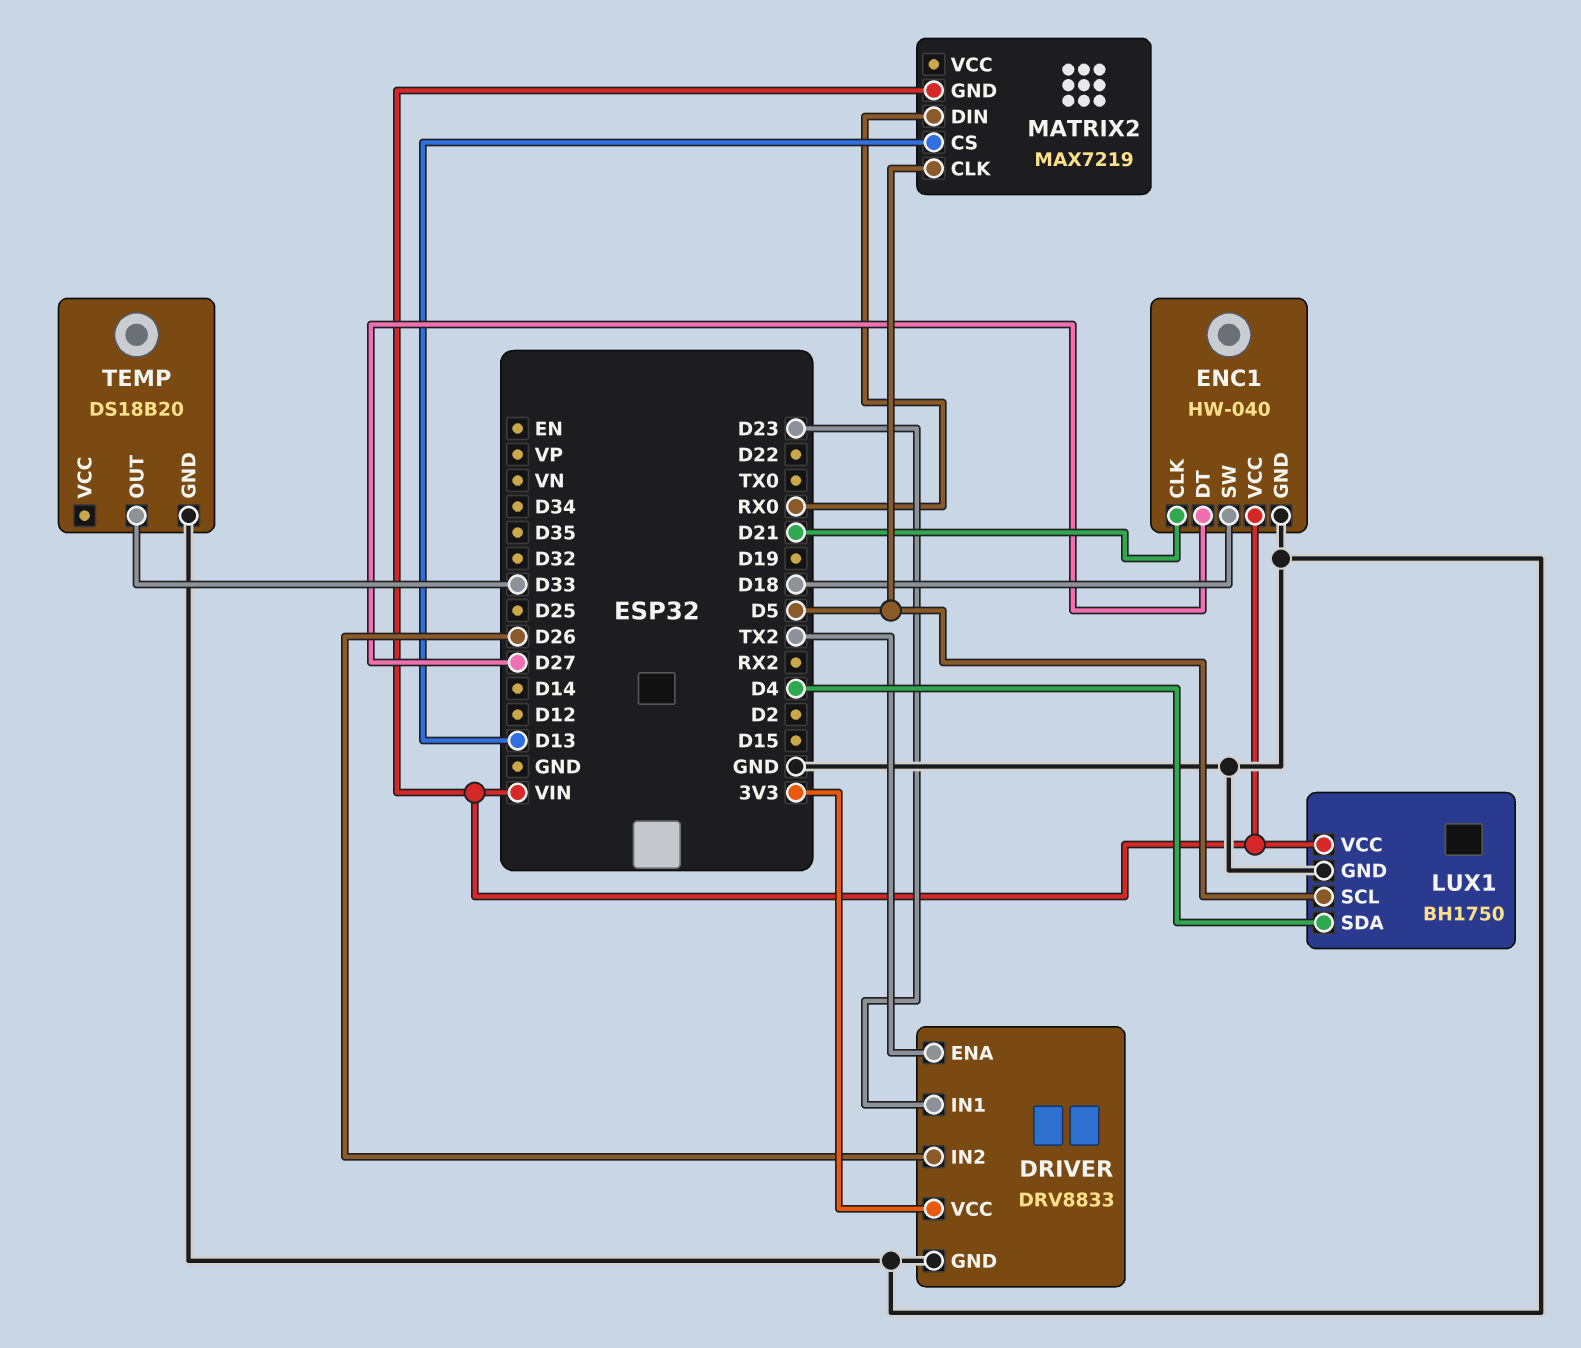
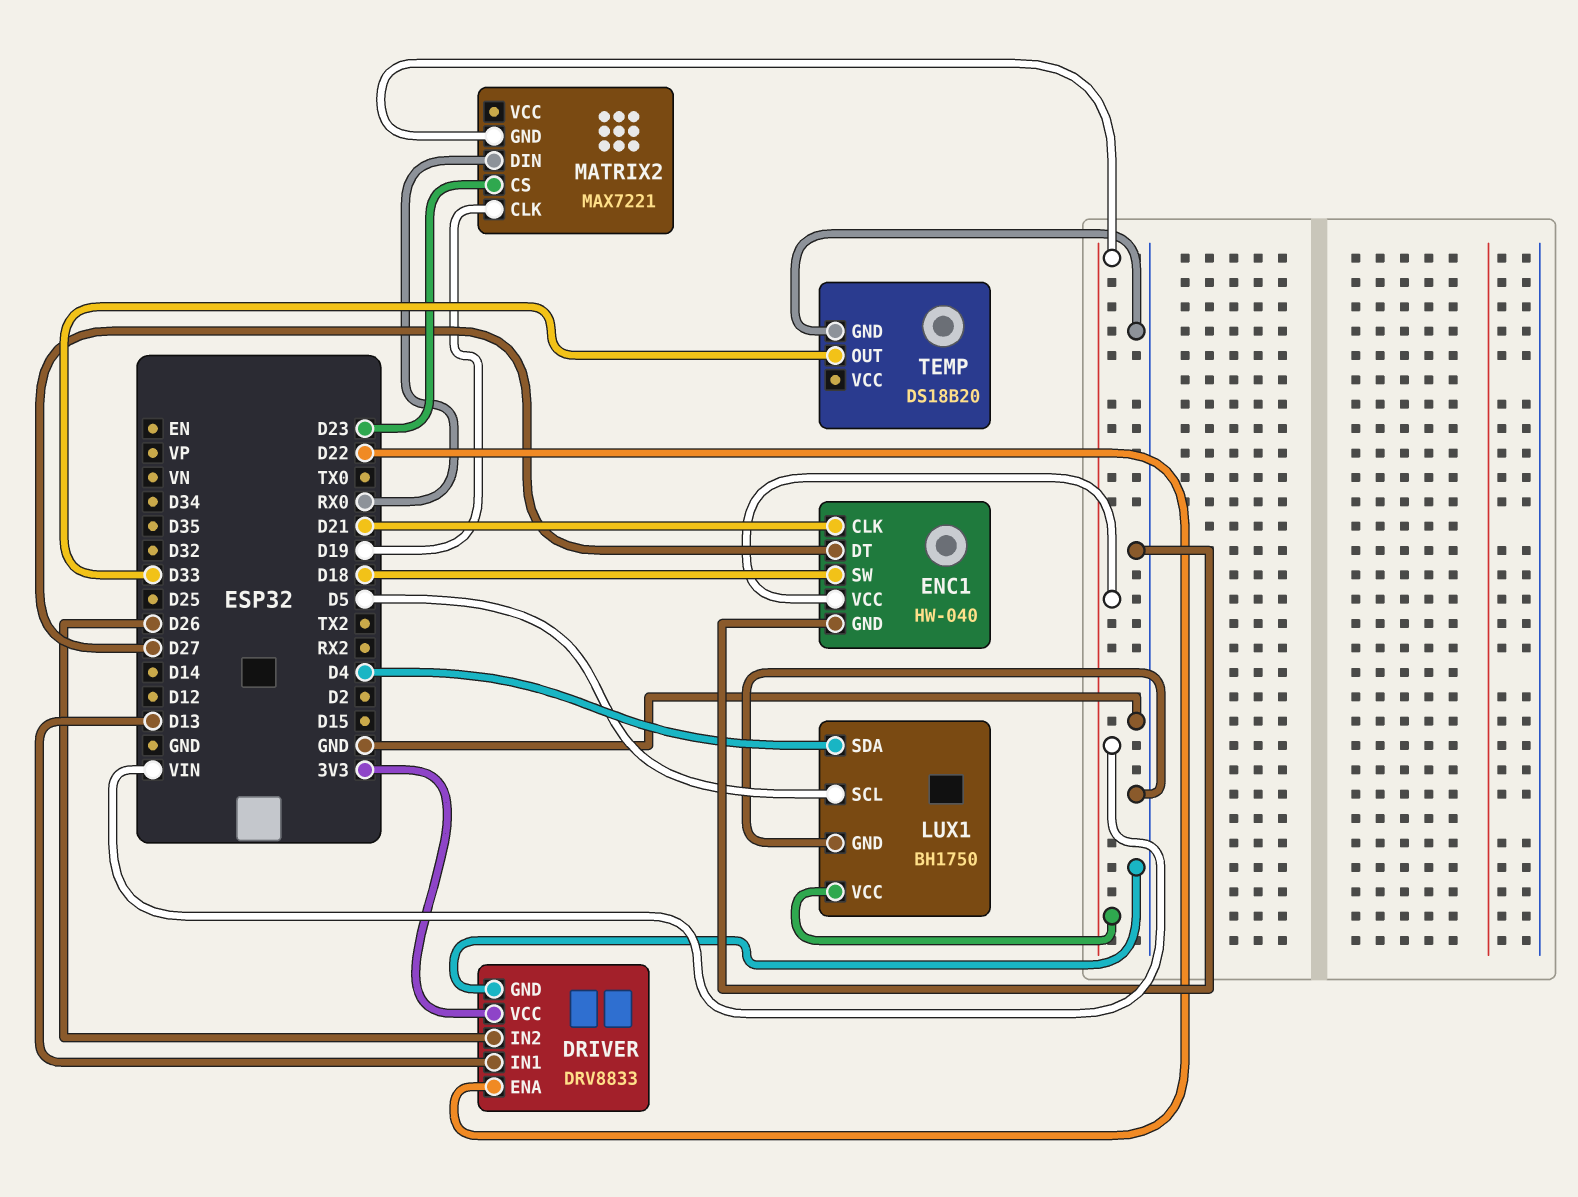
DRIVER pin ENA: TX2 -> D22
DRIVER pin IN1: D23 -> D13
MATRIX2: MAX7219 -> MAX7221
MATRIX2 pin CLK: D5 -> D19
MATRIX2 pin CS: D13 -> D23

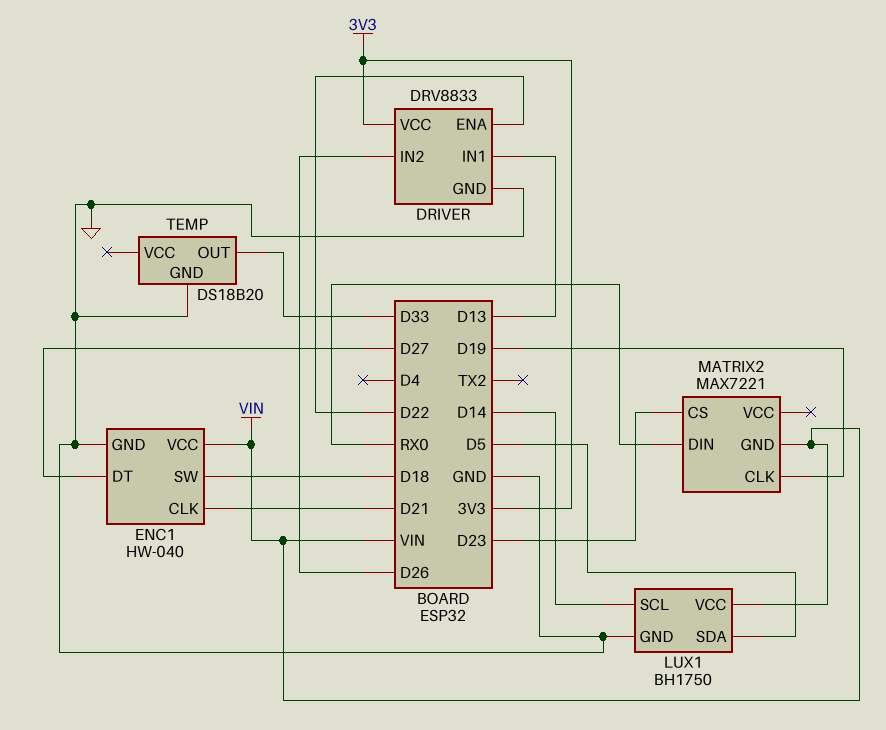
LUX1 pin SCL: D5 -> D14
LUX1 pin SDA: D4 -> D5

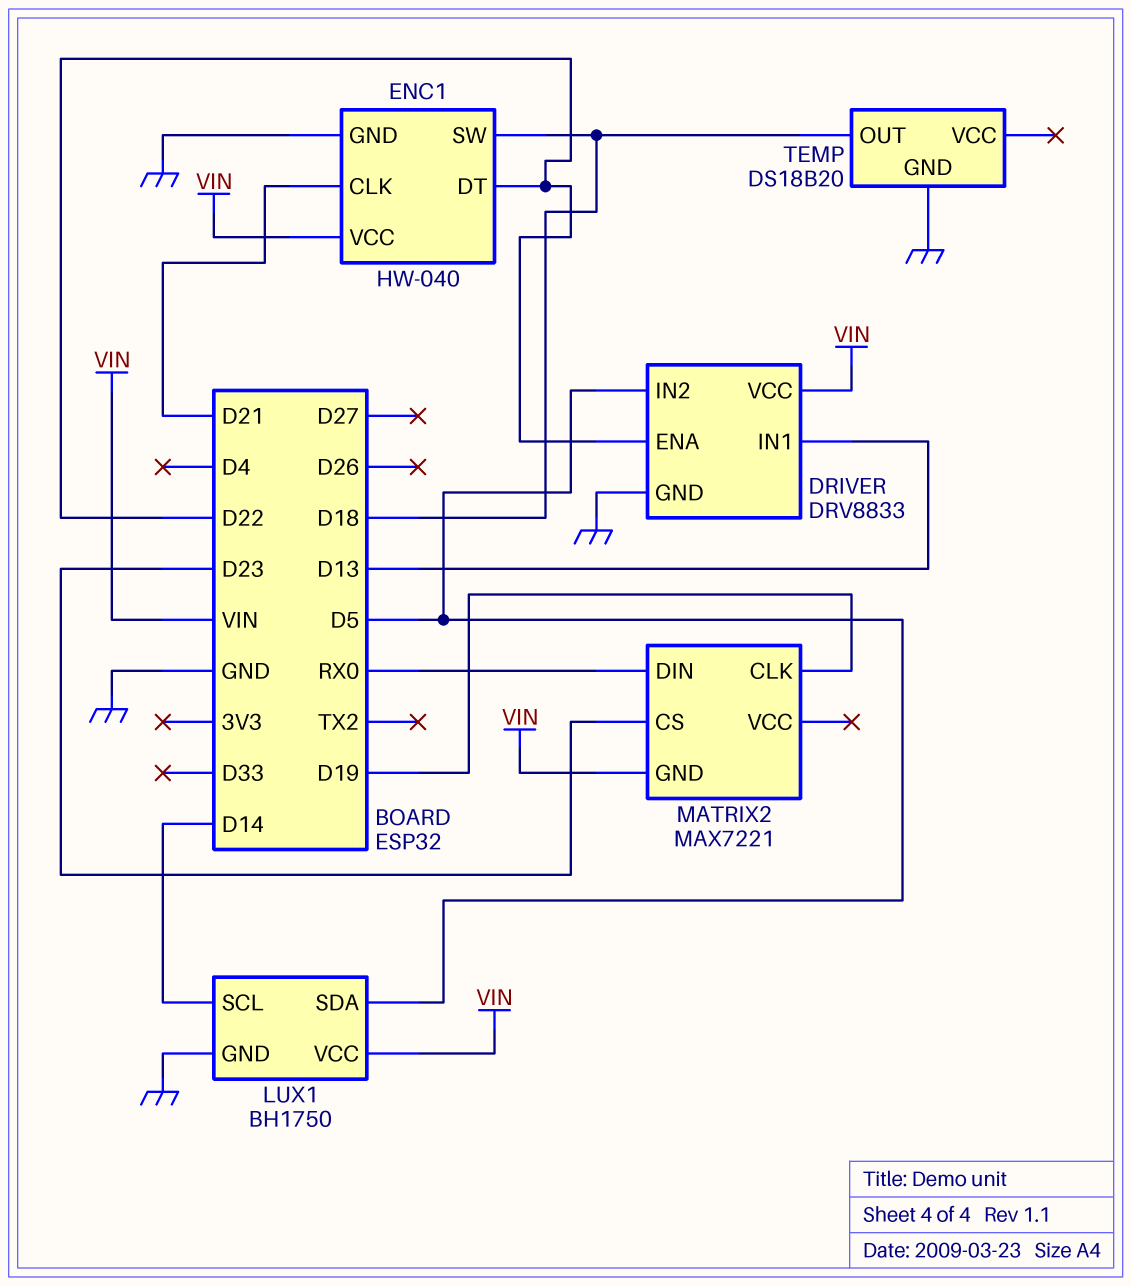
DRIVER pin IN2: D26 -> D5
DRIVER pin VCC: 3V3 -> VIN
ENC1 pin DT: D27 -> D22
TEMP pin OUT: D33 -> D18

